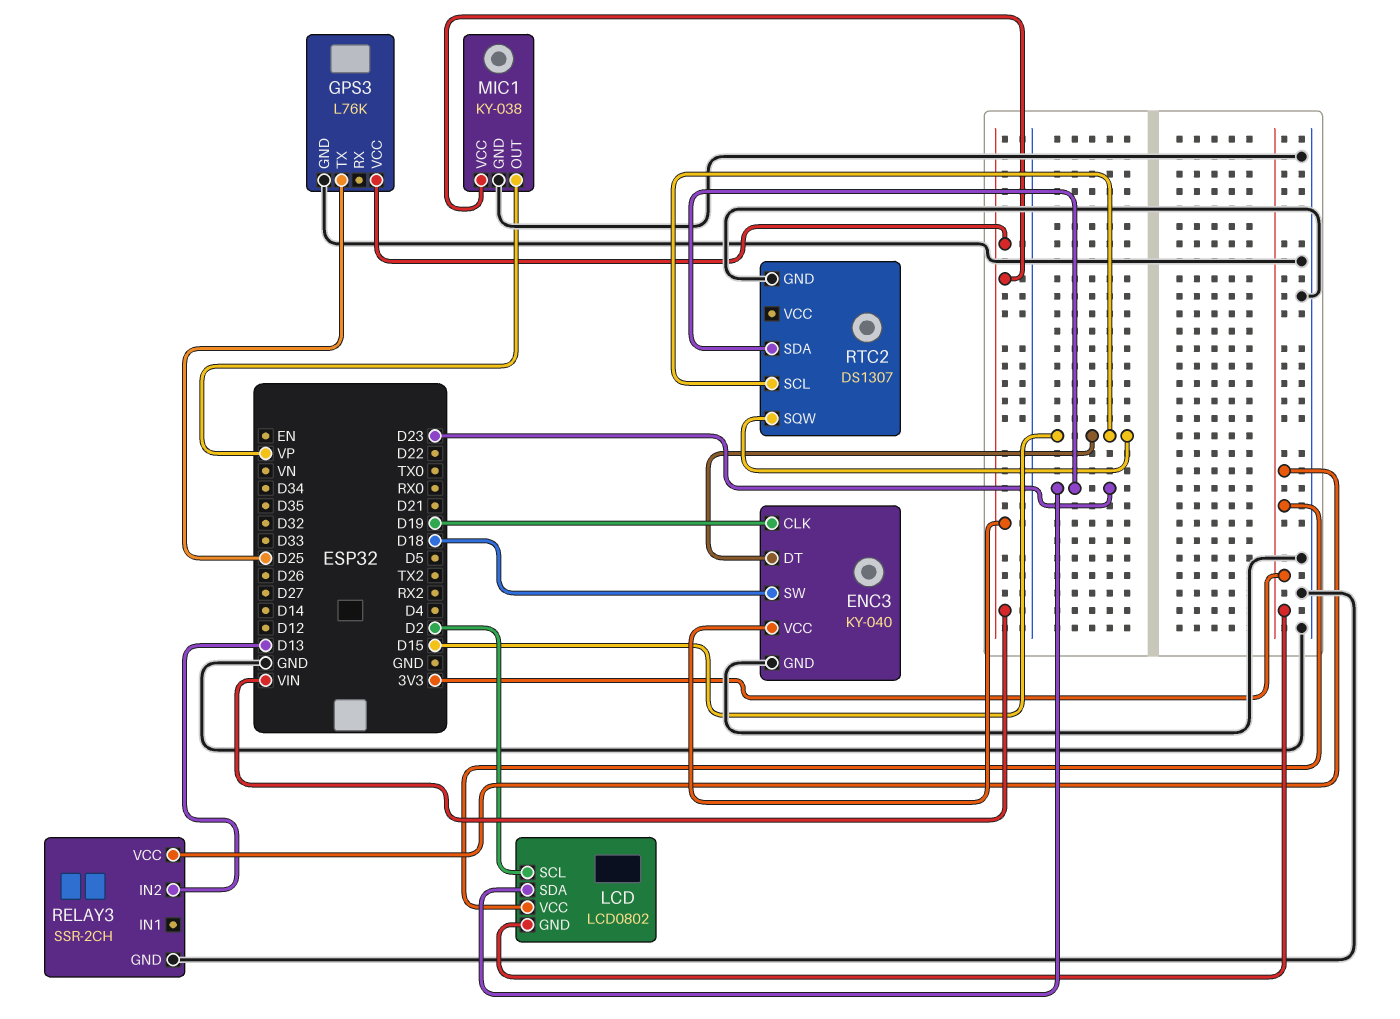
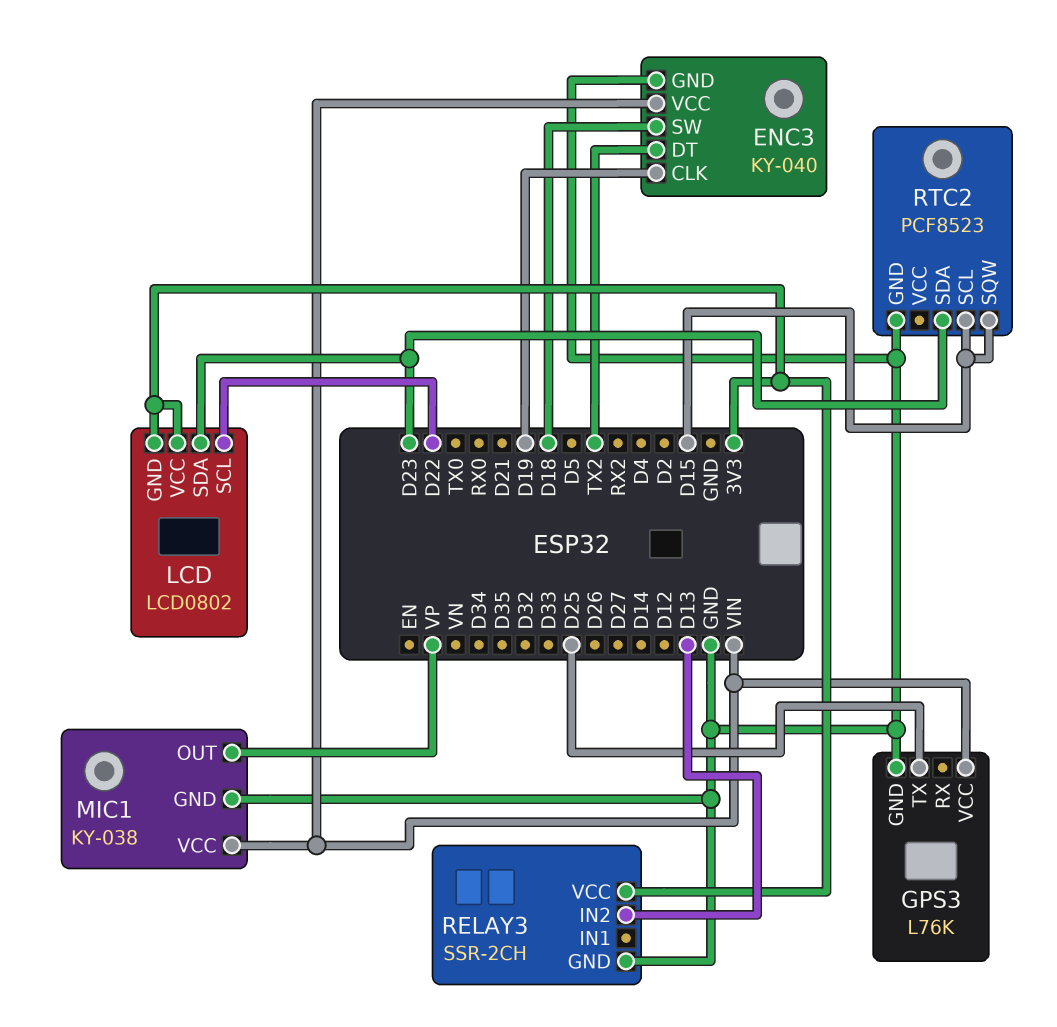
ENC3 pin DT: D15 -> TX2
LCD pin SCL: D2 -> D22
RTC2: DS1307 -> PCF8523

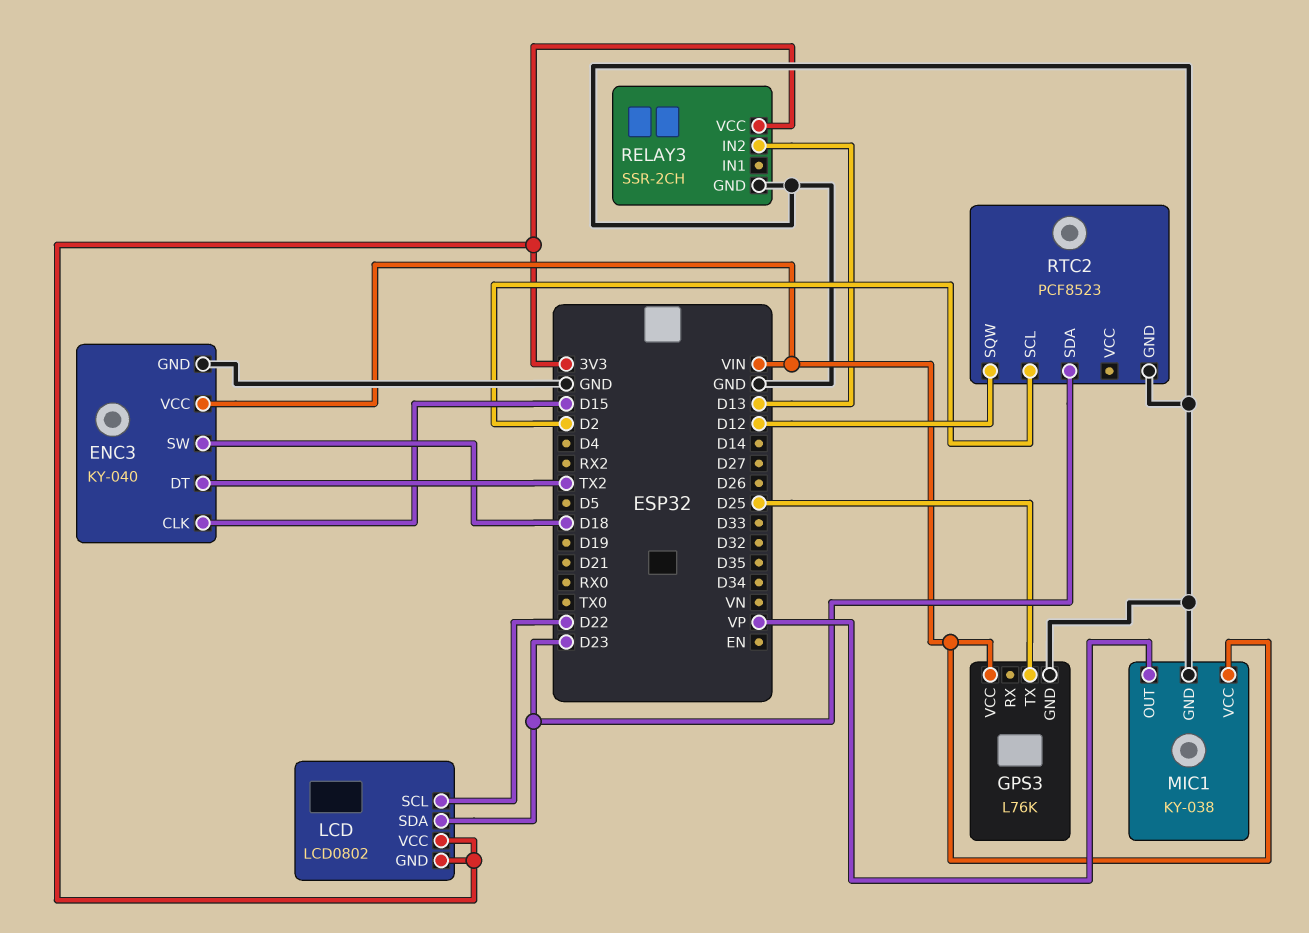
ENC3 pin CLK: D19 -> D15
RTC2 pin SCL: D15 -> D2
RTC2 pin SQW: D15 -> D12

